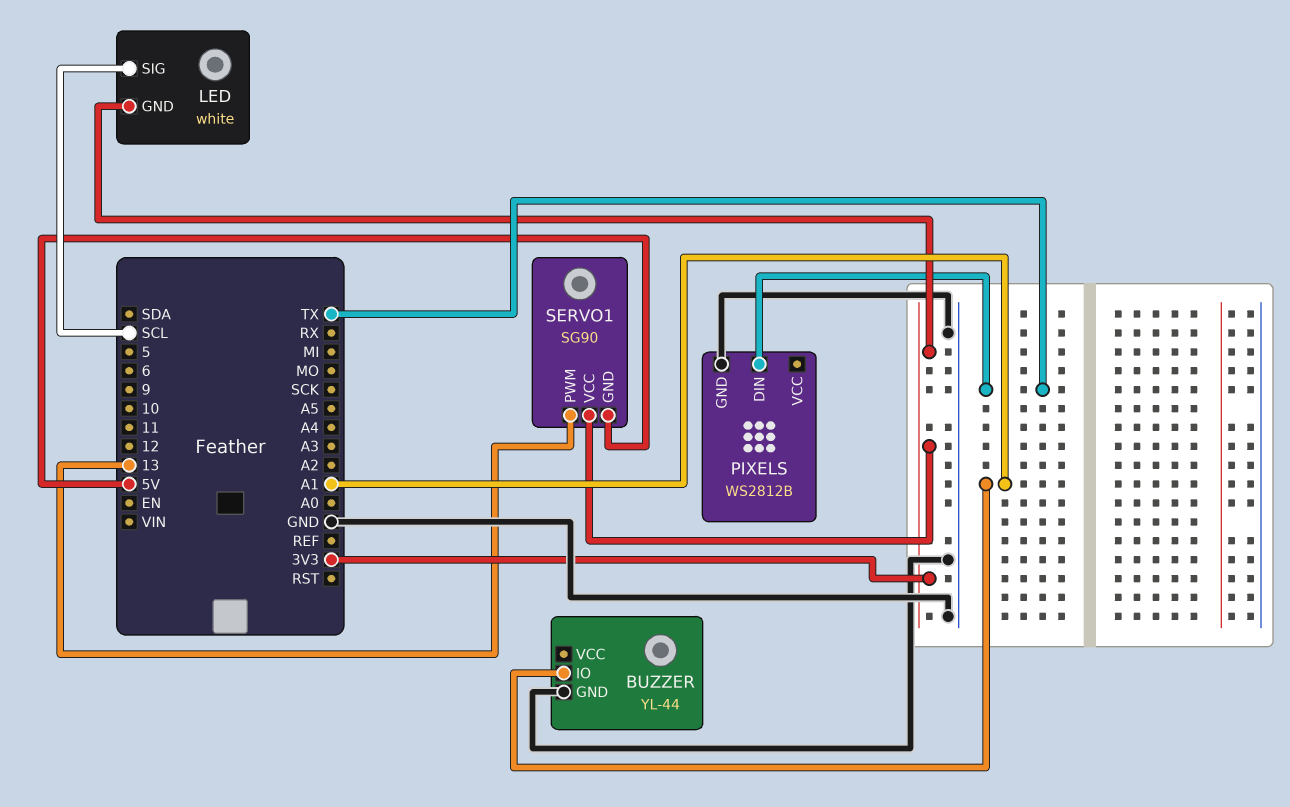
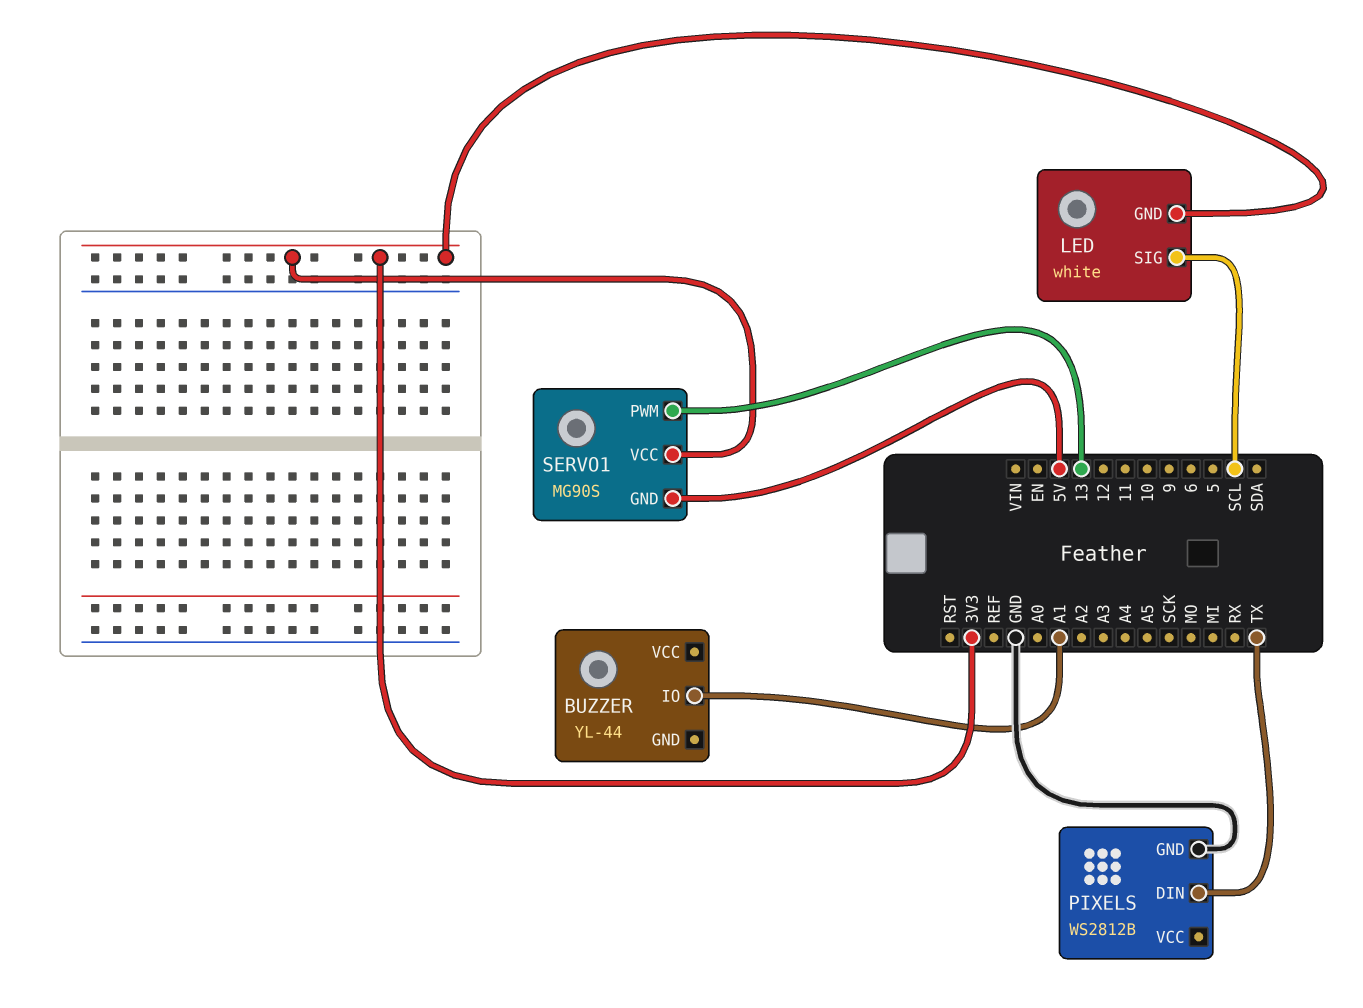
BUZZER pin GND: GND -> none
SERVO1: SG90 -> MG90S

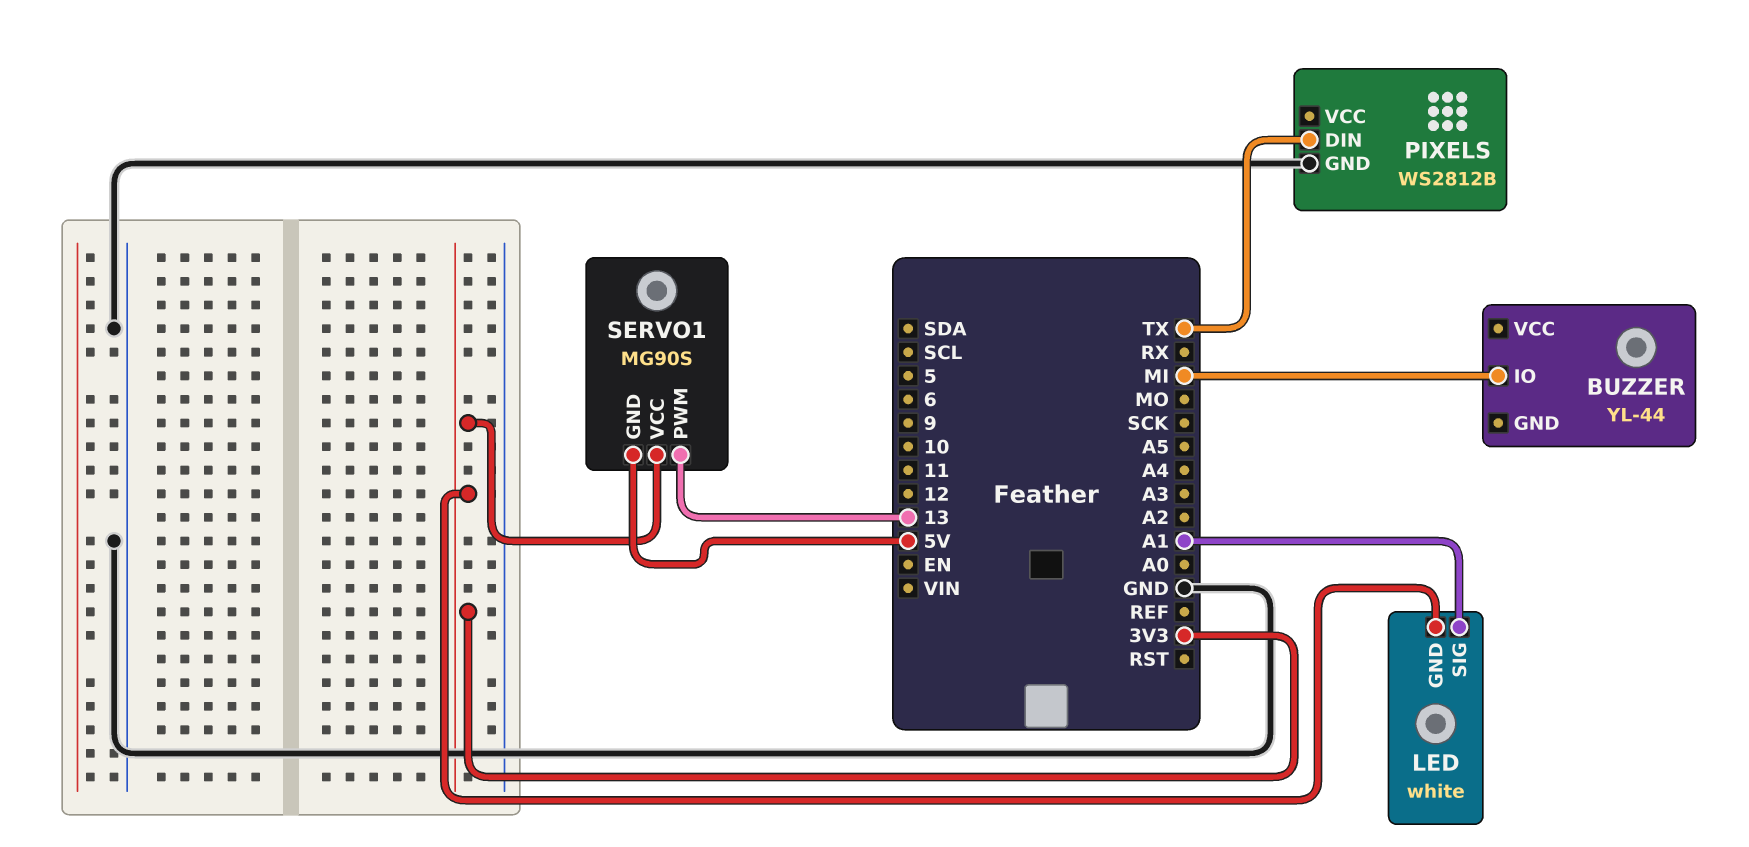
BUZZER pin IO: A1 -> MI
LED pin SIG: SCL -> A1

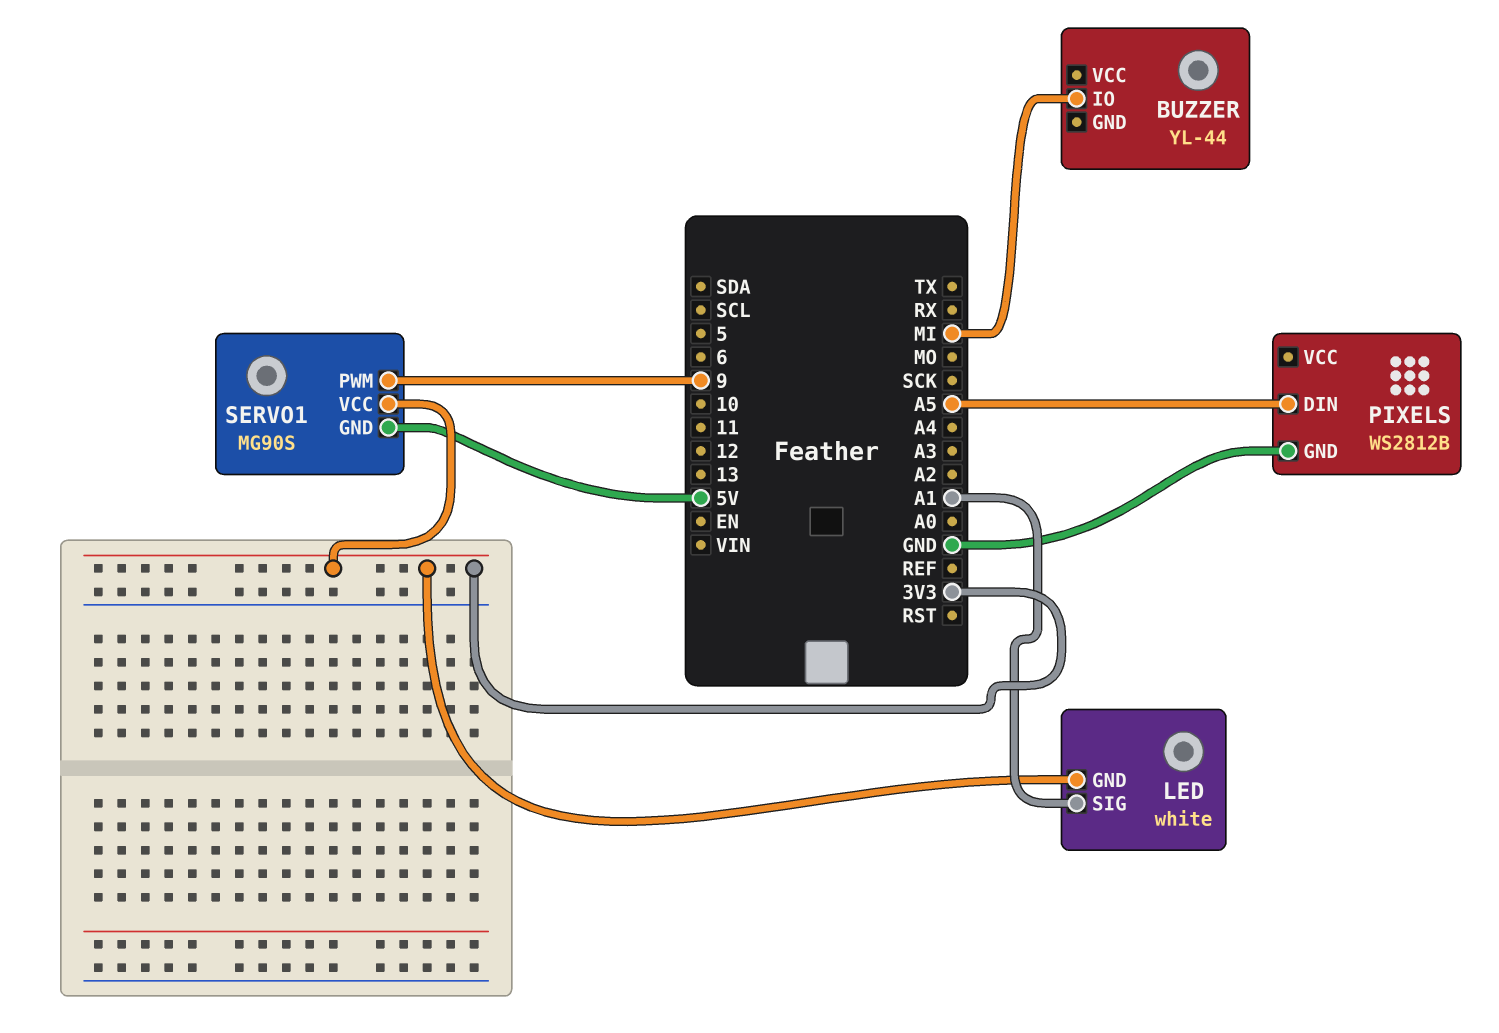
PIXELS pin DIN: TX -> A5
SERVO1 pin PWM: 13 -> 9

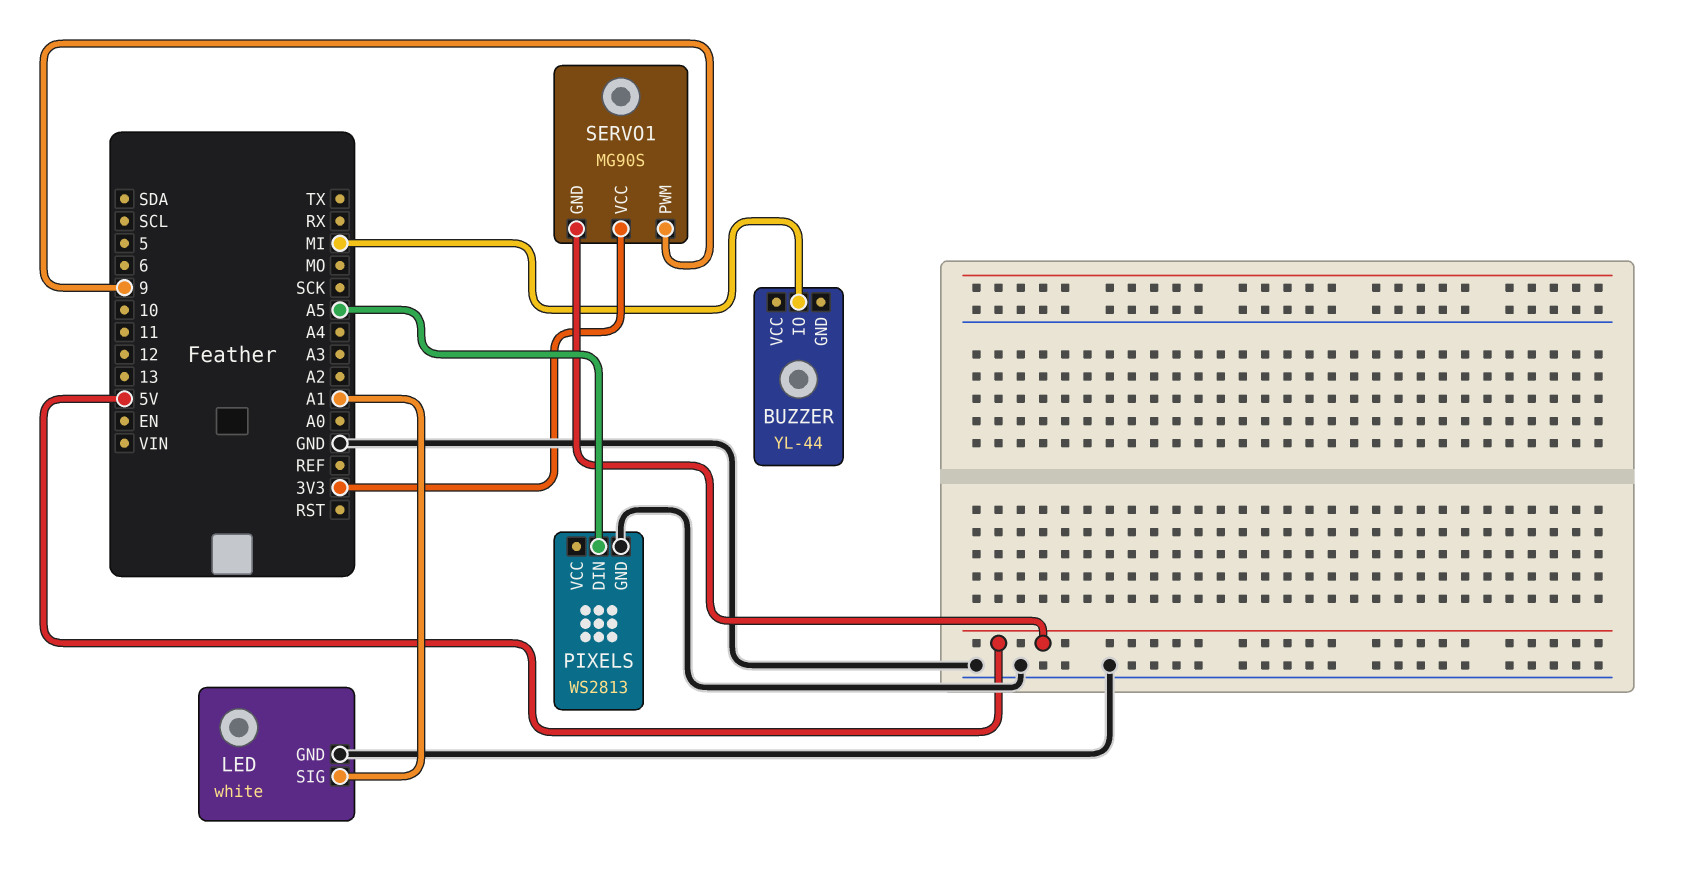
LED pin GND: 3V3 -> GND
PIXELS: WS2812B -> WS2813

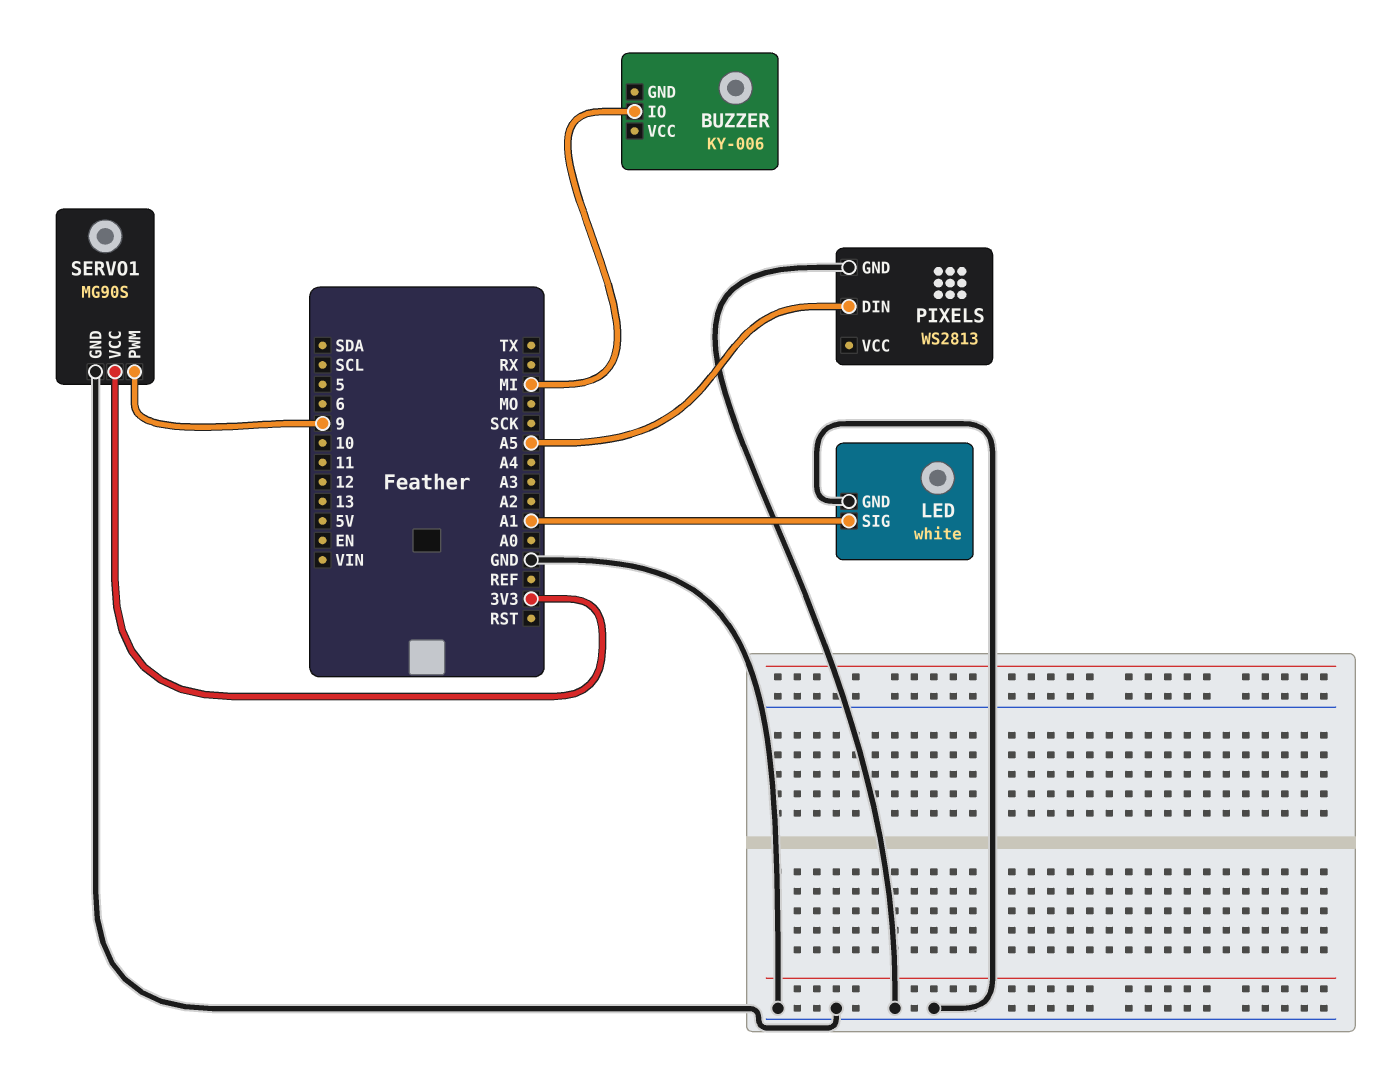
BUZZER: YL-44 -> KY-006
SERVO1 pin GND: 5V -> GND

